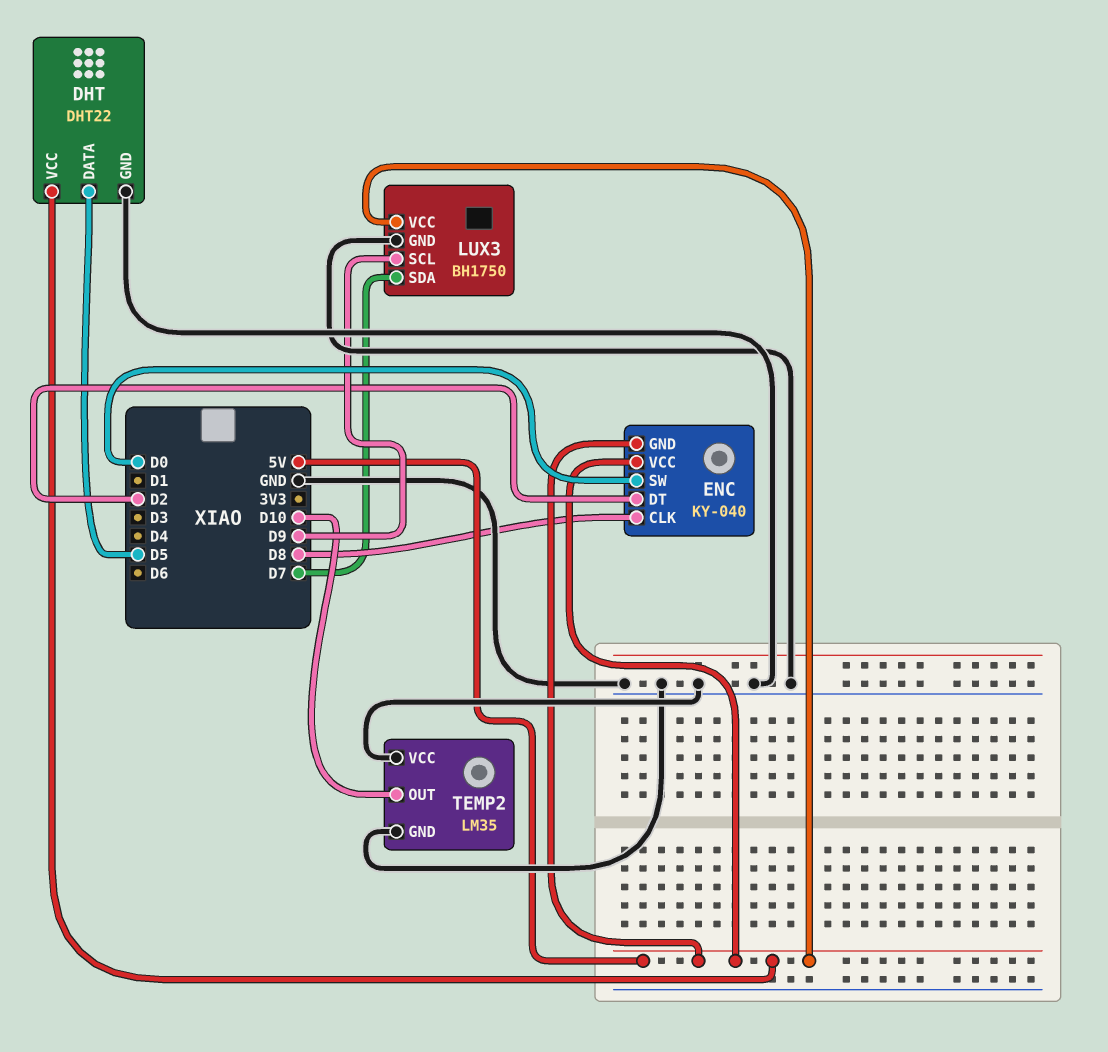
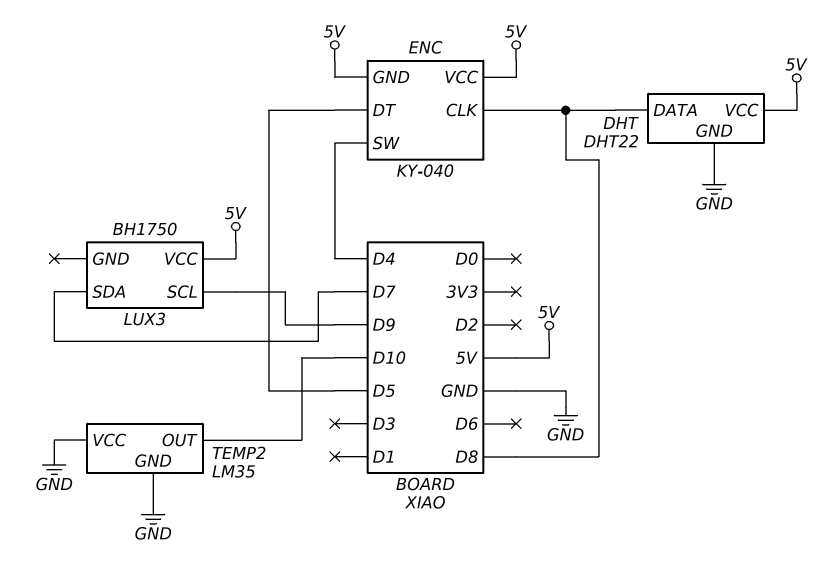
DHT pin DATA: D5 -> D8
ENC pin DT: D2 -> D5
ENC pin SW: D0 -> D4
LUX3 pin GND: GND -> none

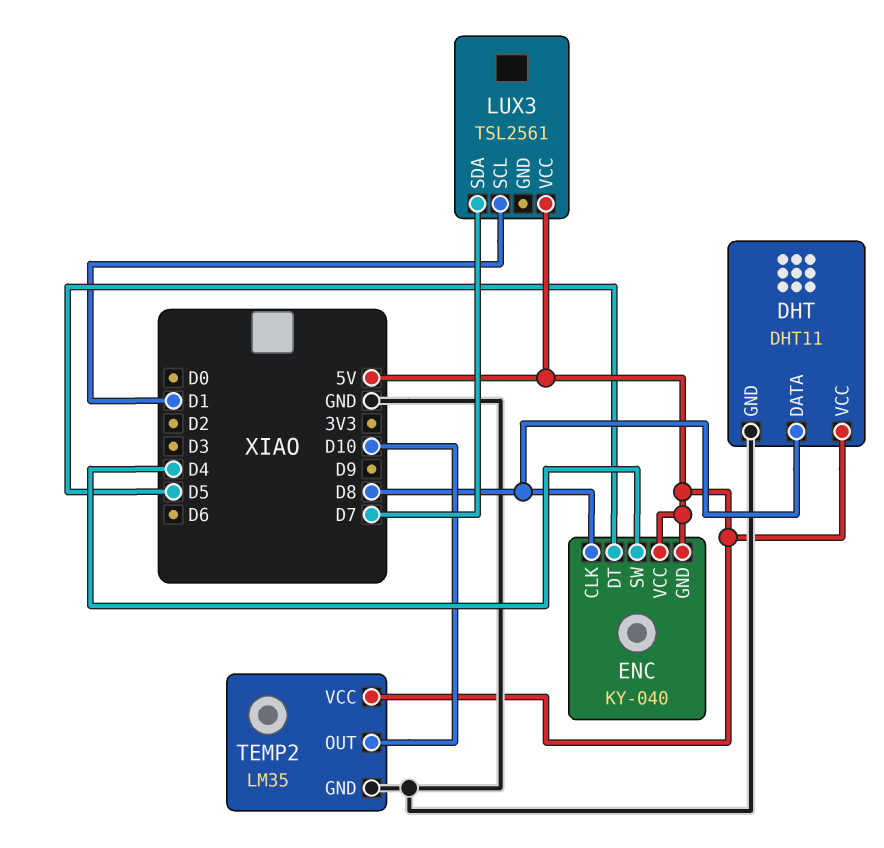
DHT: DHT22 -> DHT11
LUX3: BH1750 -> TSL2561
LUX3 pin SCL: D9 -> D1
TEMP2 pin VCC: GND -> 5V

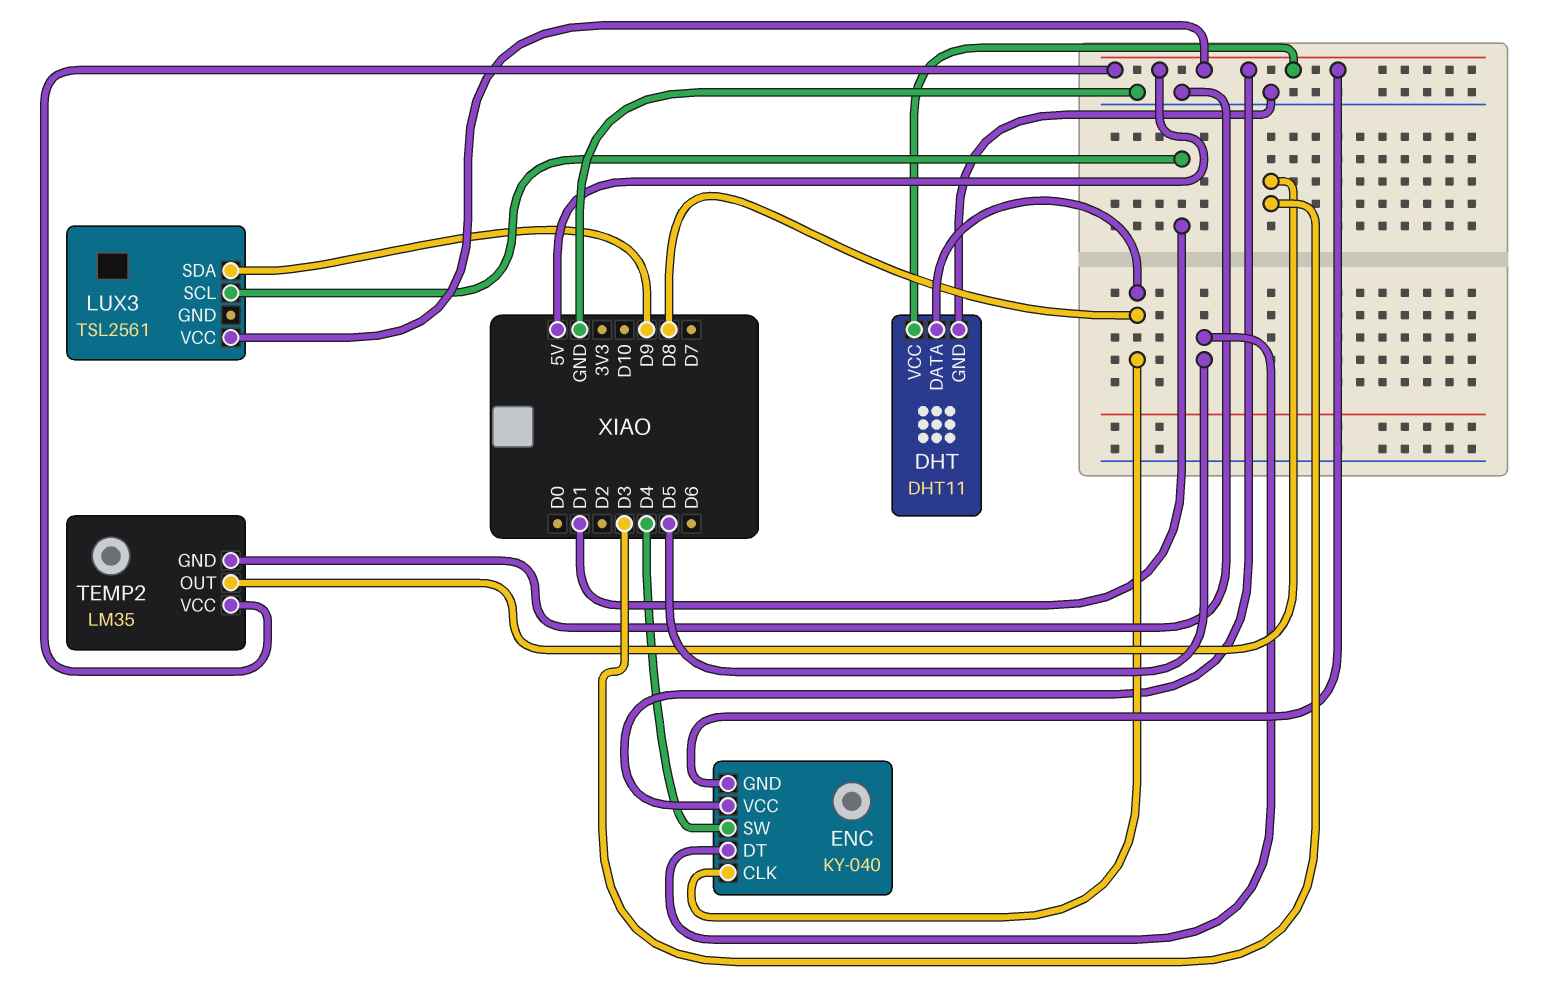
LUX3 pin SDA: D7 -> D9
TEMP2 pin OUT: D10 -> D3

